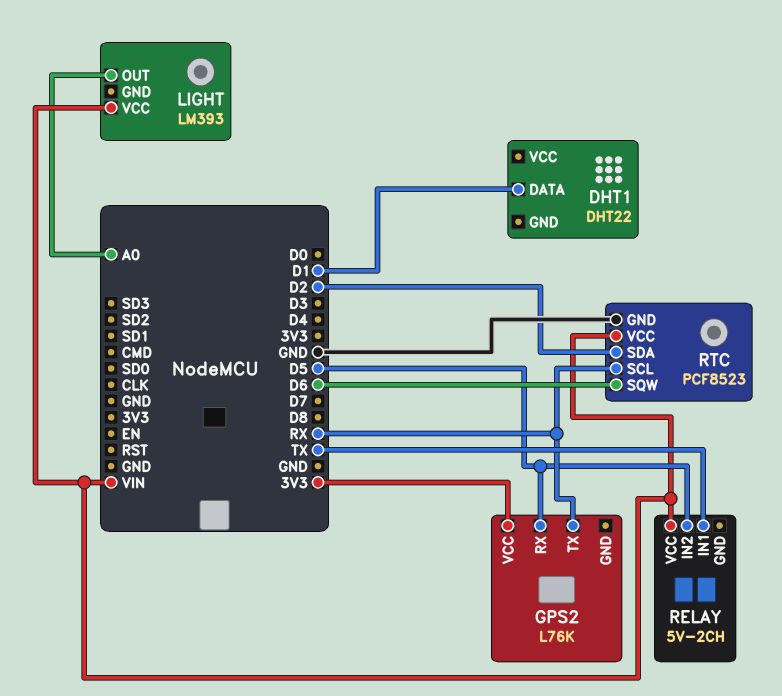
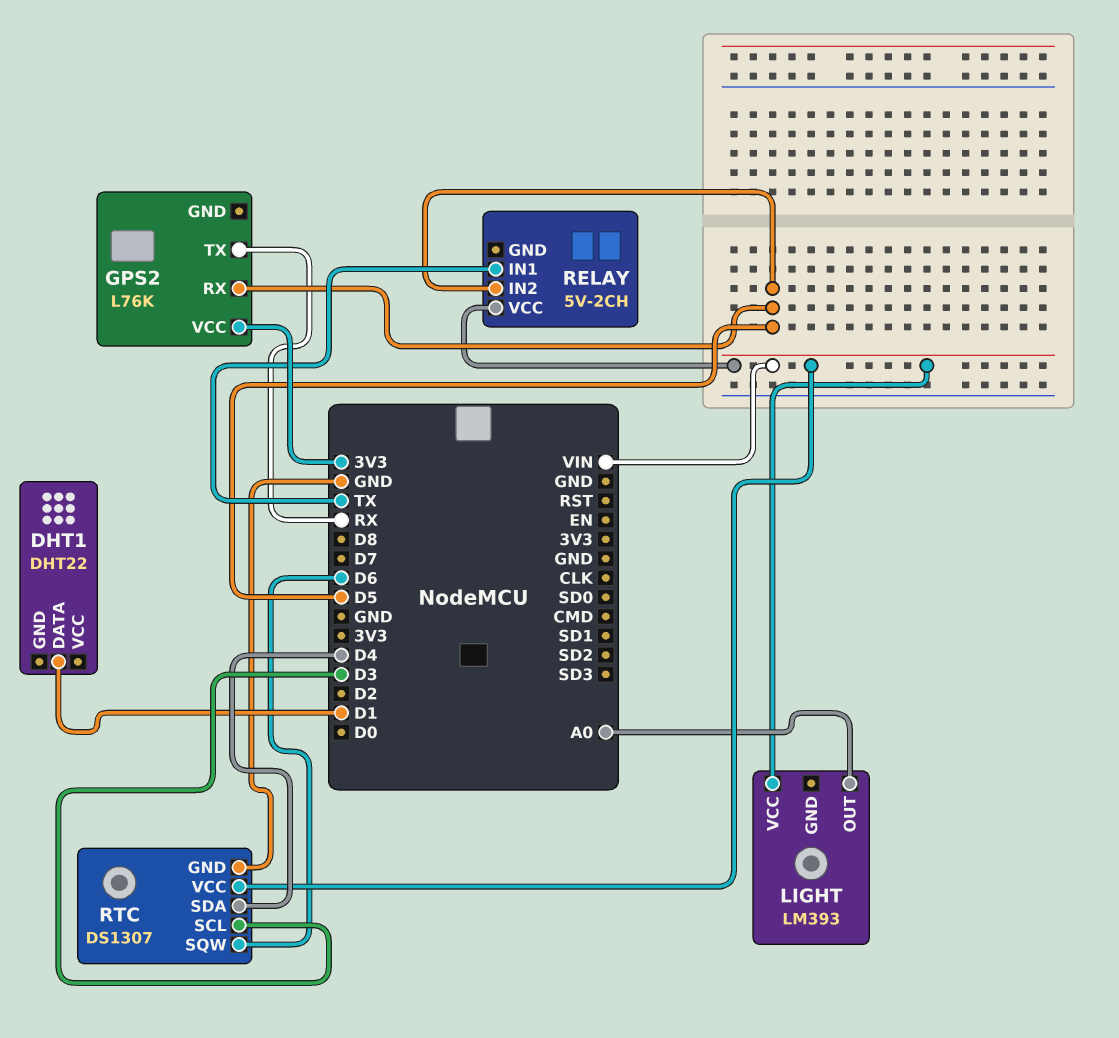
RTC: PCF8523 -> DS1307
RTC pin SCL: RX -> D3
RTC pin SDA: D2 -> D4

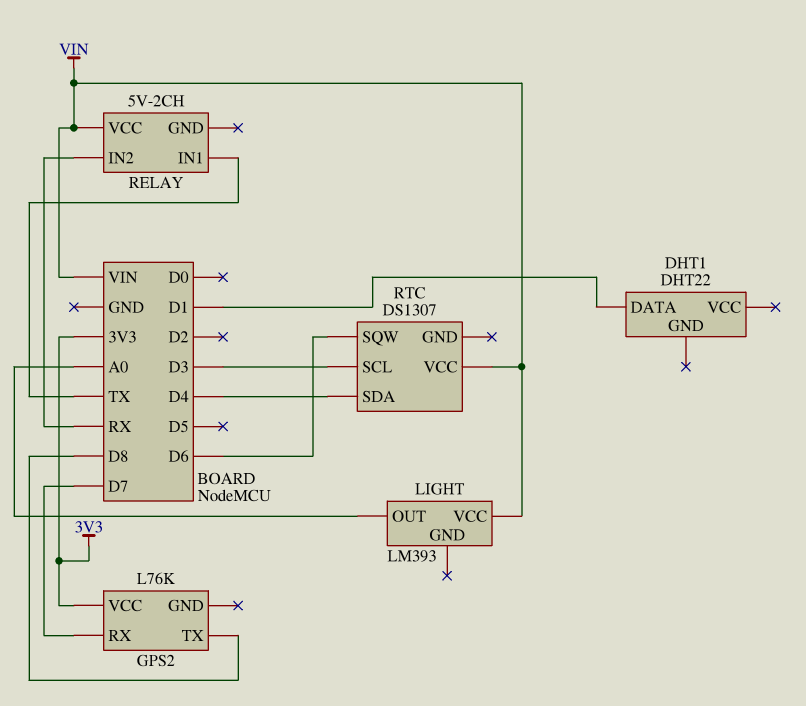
GPS2 pin RX: D5 -> D7
GPS2 pin TX: RX -> D8
RELAY pin IN2: D5 -> RX
RTC pin GND: GND -> none

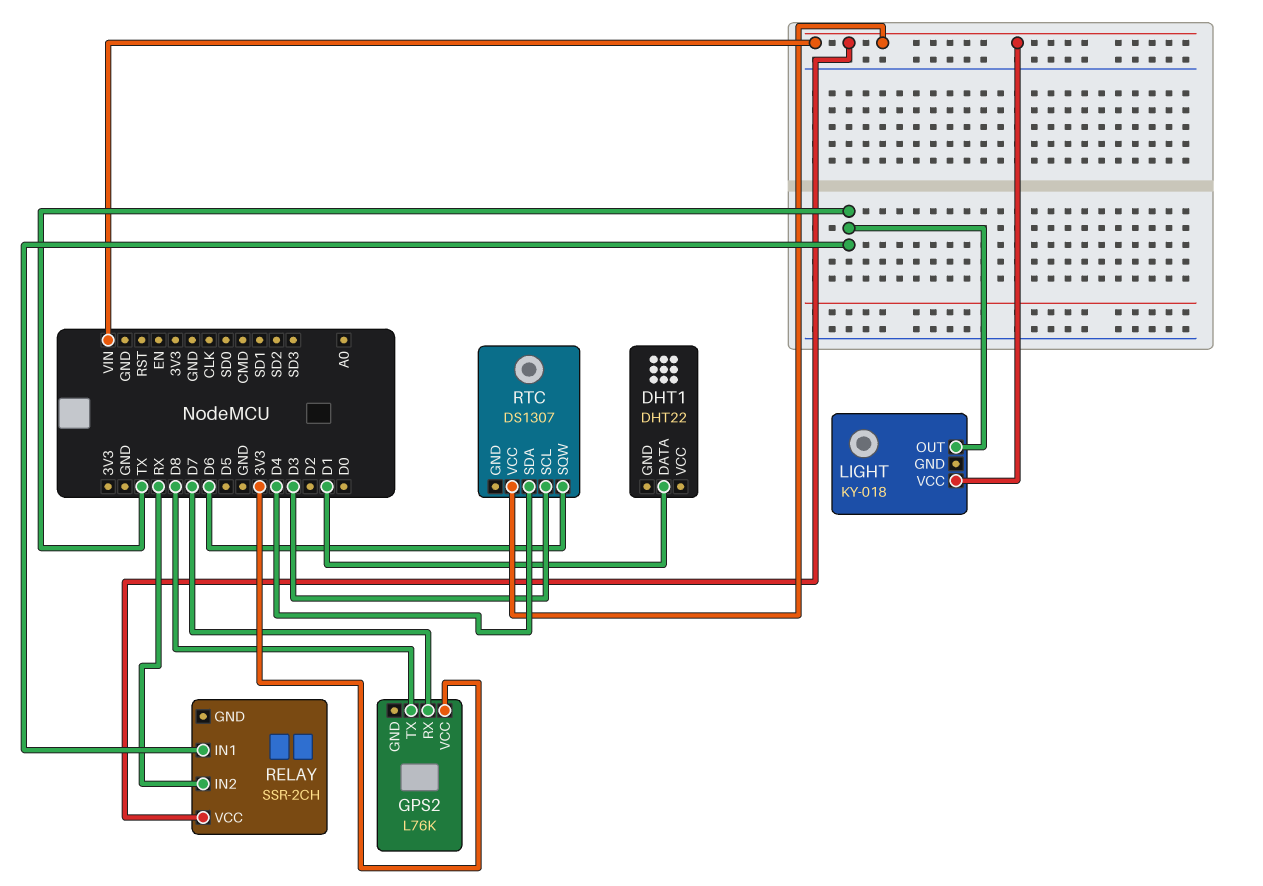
LIGHT: LM393 -> KY-018
LIGHT pin OUT: A0 -> TX
RELAY: 5V-2CH -> SSR-2CH

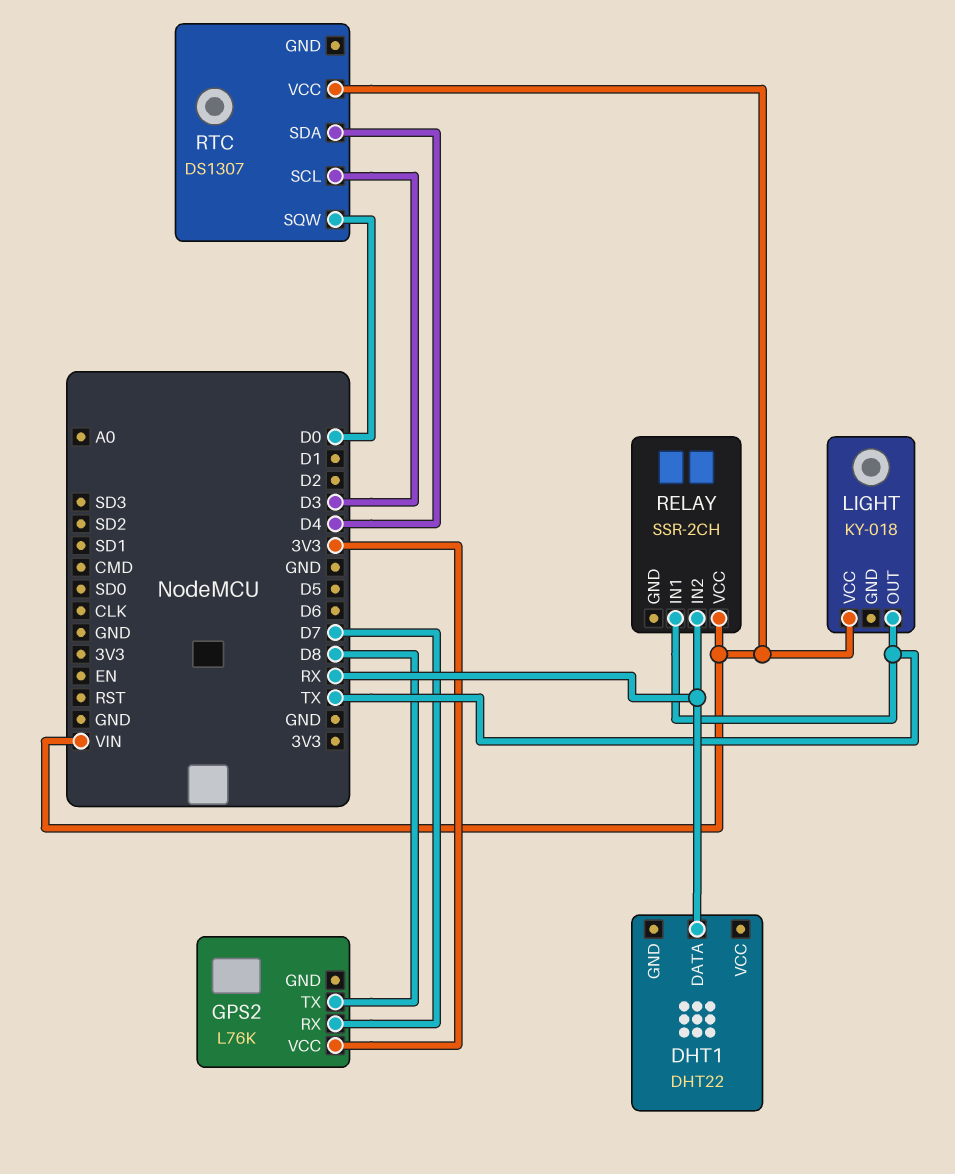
DHT1 pin DATA: D1 -> RX
RTC pin SQW: D6 -> D0

